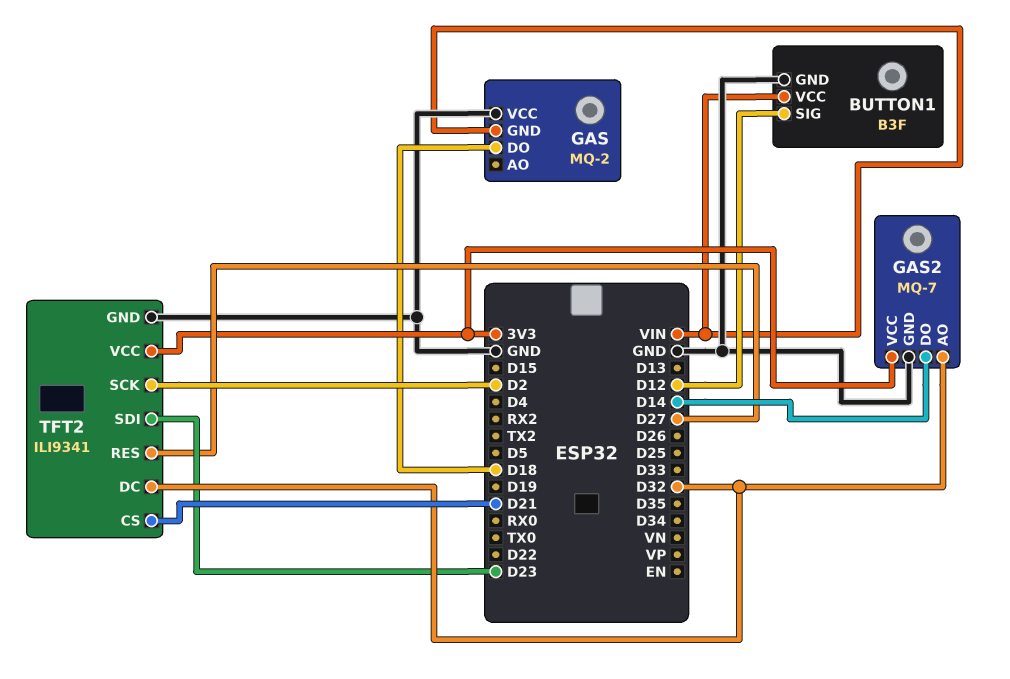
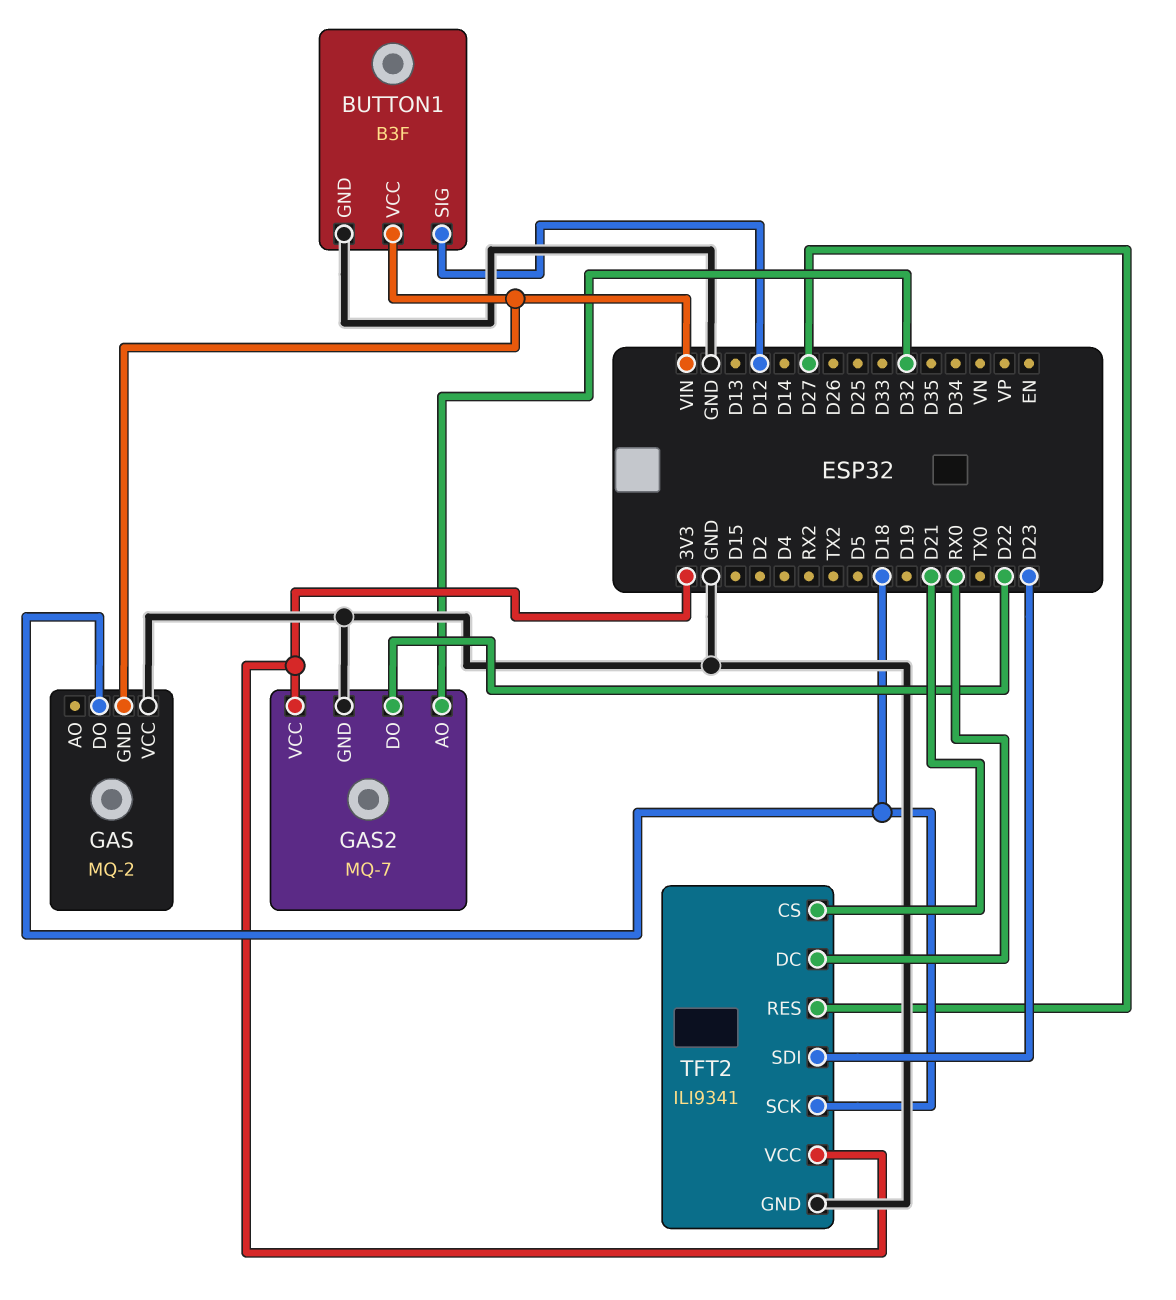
GAS2 pin DO: D14 -> D22
TFT2 pin DC: D32 -> RX0
TFT2 pin SCK: D2 -> D18

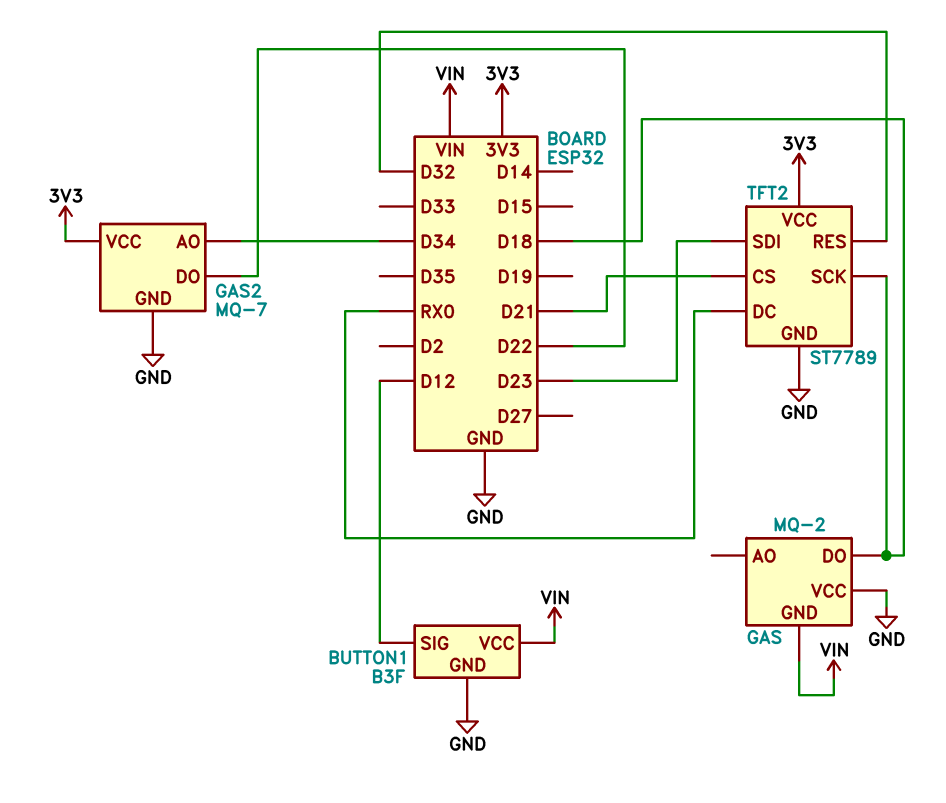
GAS2 pin AO: D32 -> D34
TFT2: ILI9341 -> ST7789
TFT2 pin RES: D27 -> D32

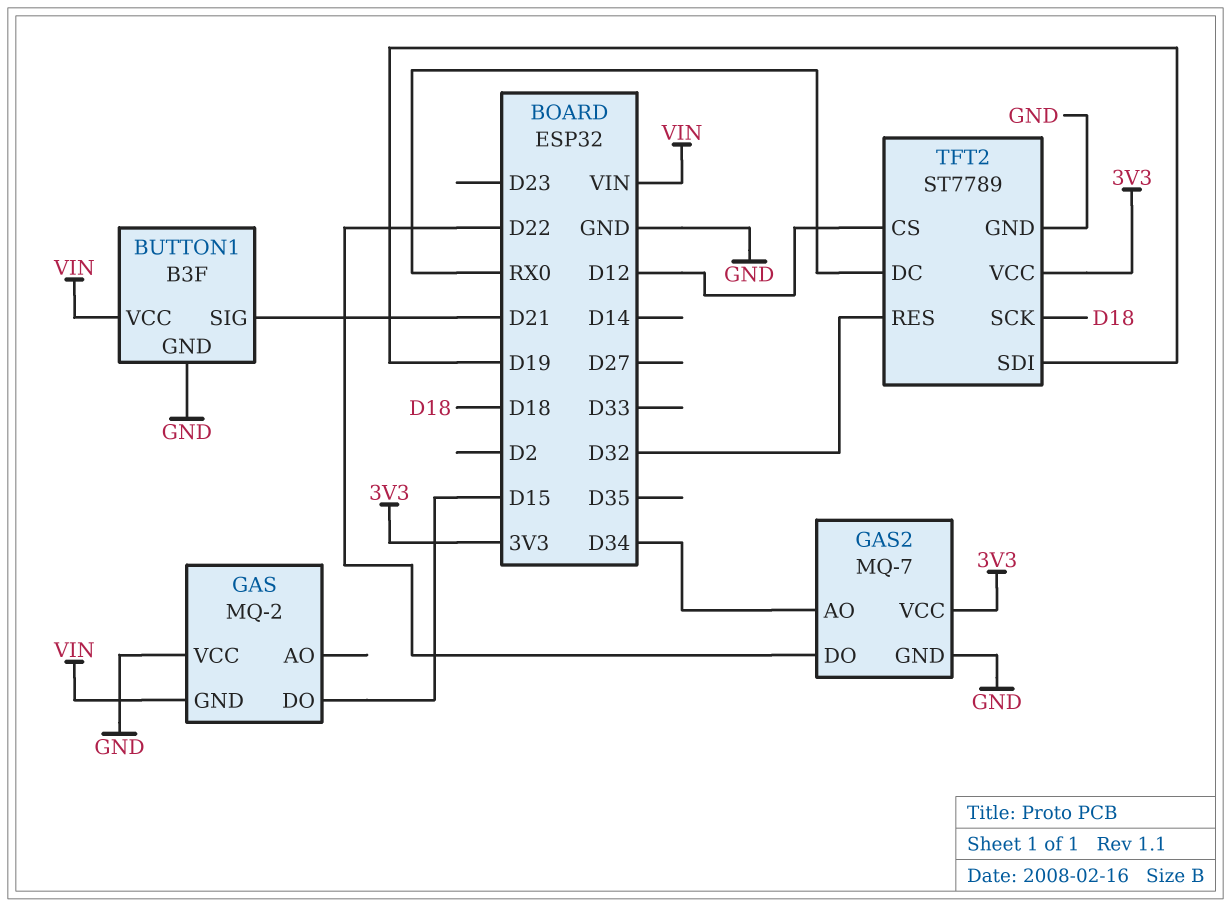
BUTTON1 pin SIG: D12 -> D21
GAS pin DO: D18 -> D15
TFT2 pin CS: D21 -> D12
TFT2 pin SDI: D23 -> D19

